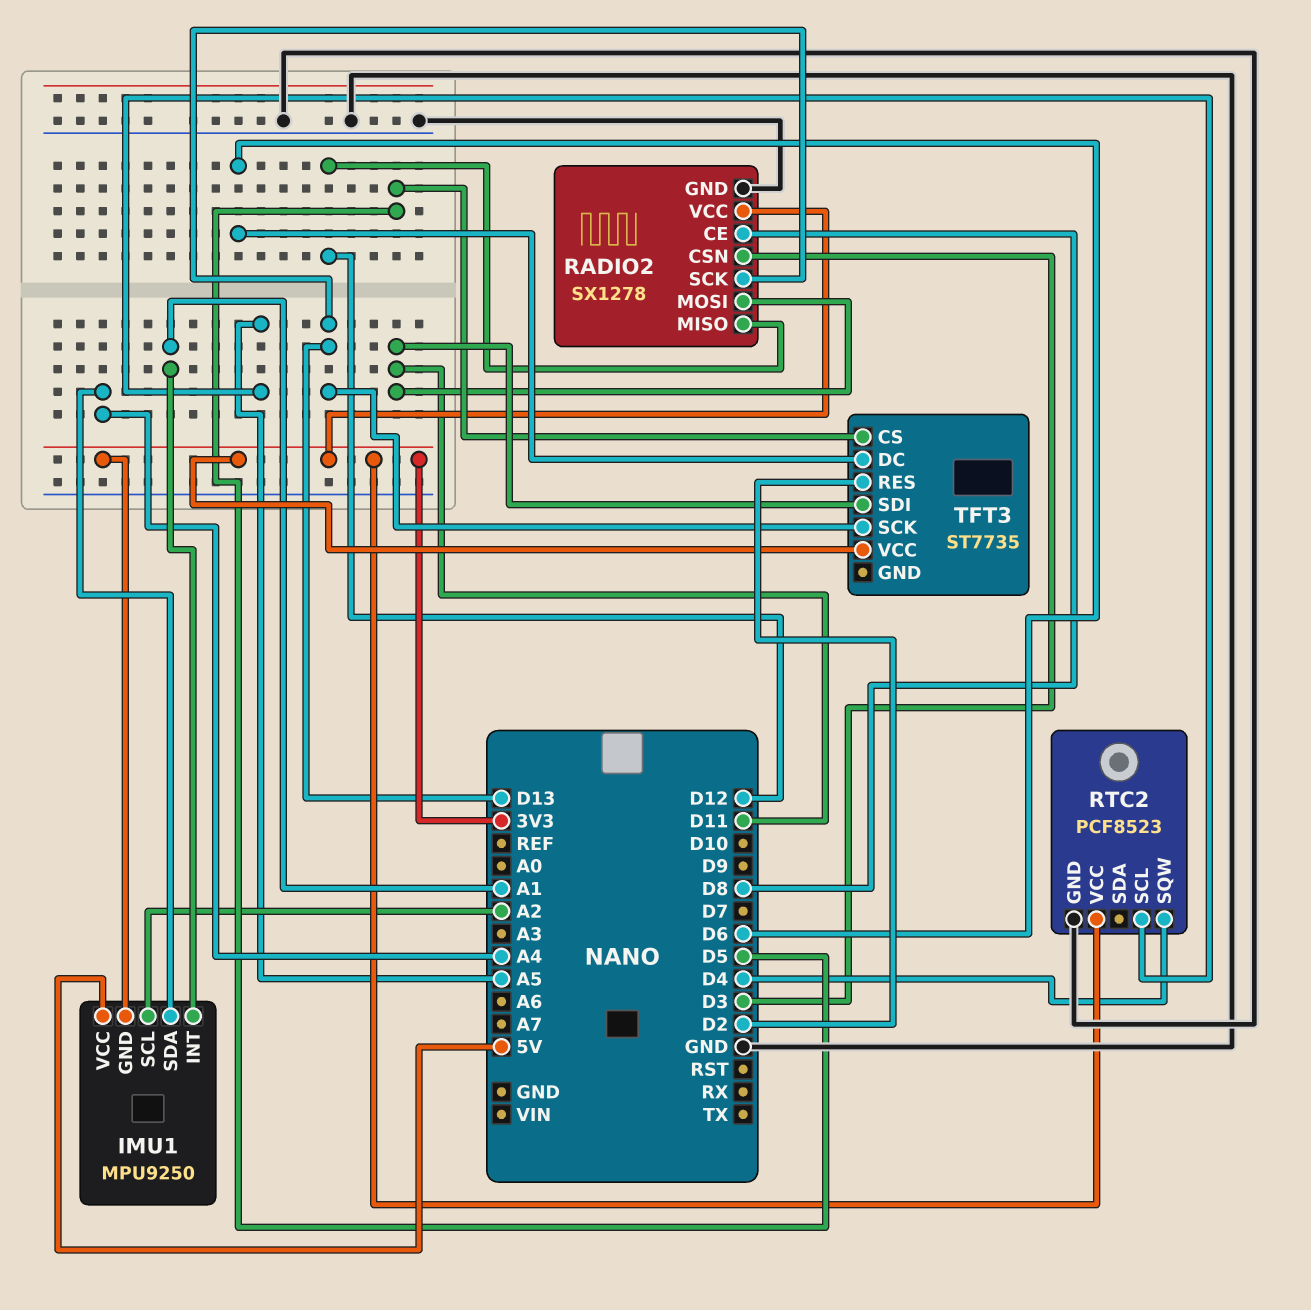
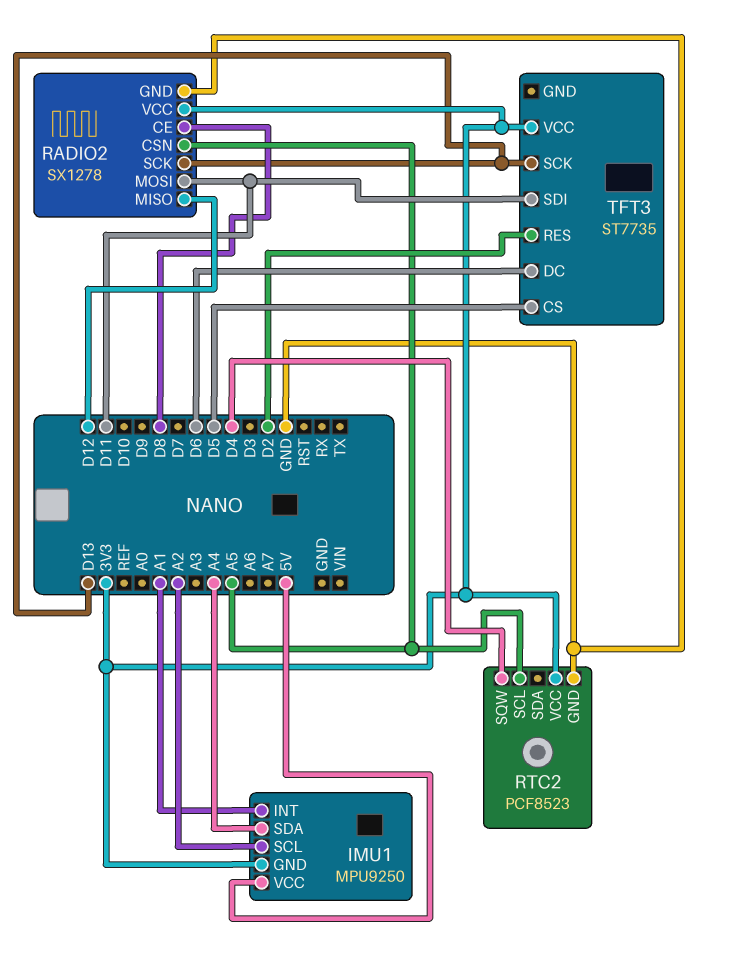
RADIO2 pin CSN: D3 -> A5

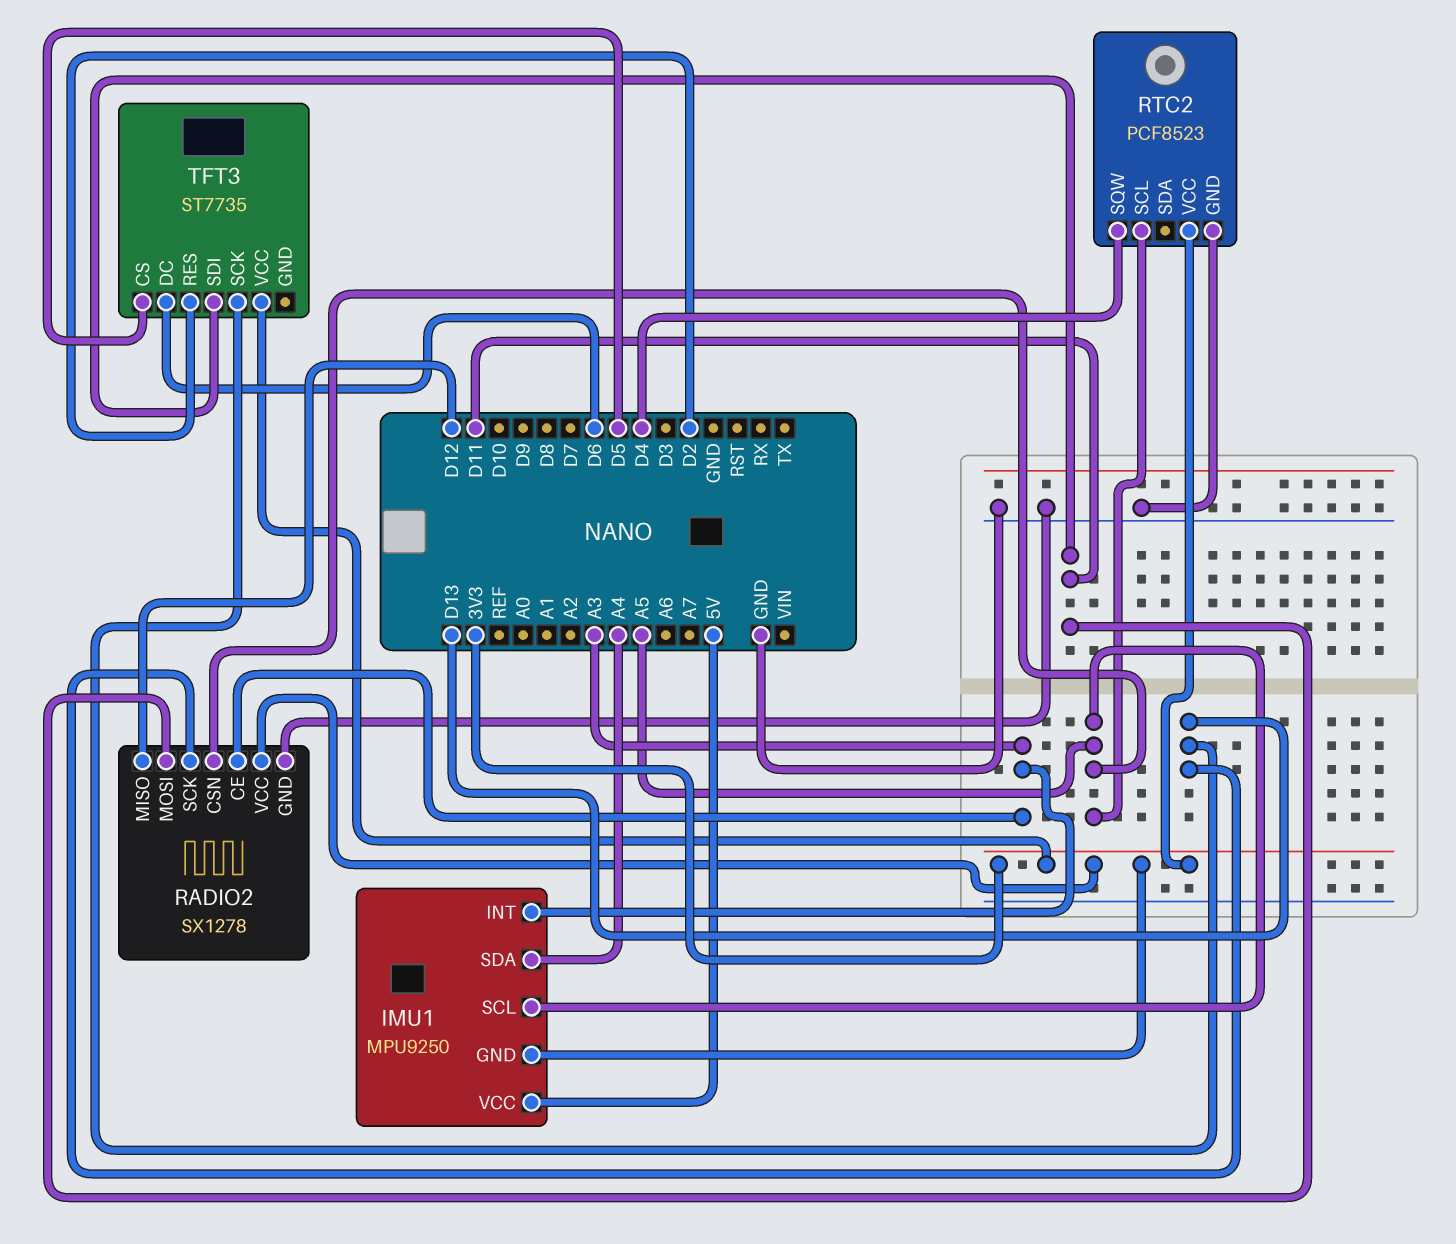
IMU1 pin INT: A1 -> A3
IMU1 pin SCL: A2 -> A5
RADIO2 pin CE: D8 -> A3

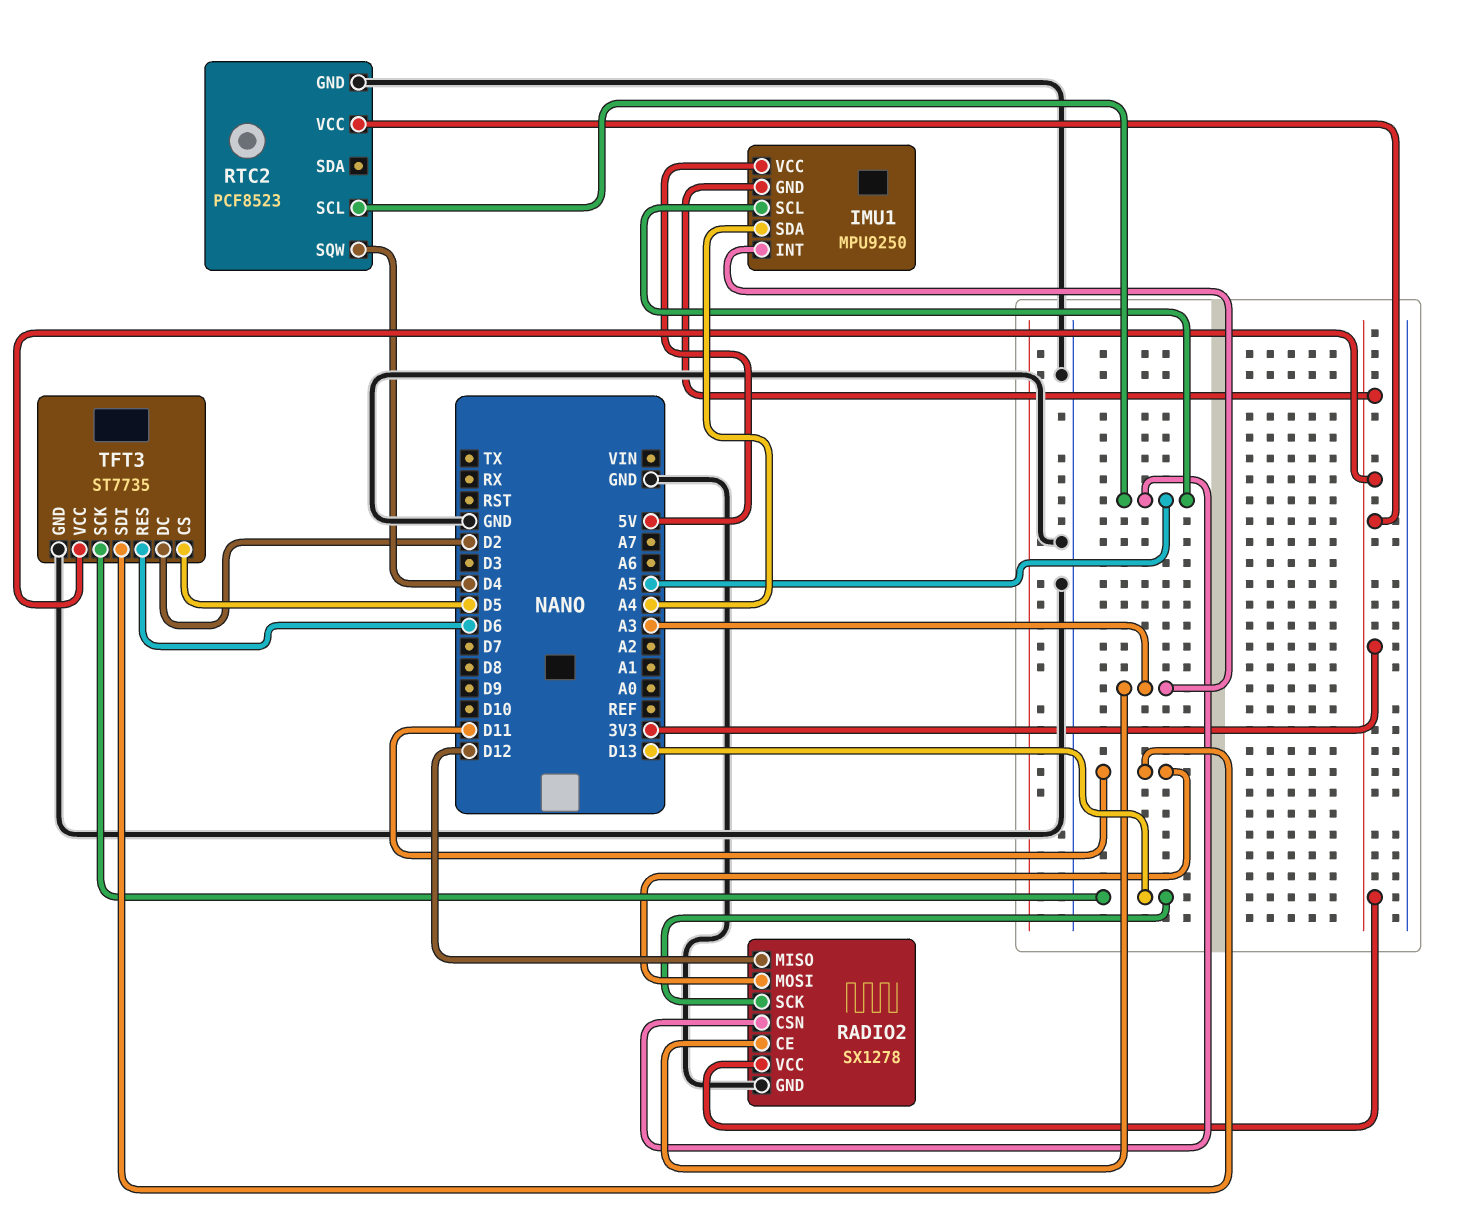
TFT3 pin DC: D6 -> D2
TFT3 pin GND: none -> GND
TFT3 pin RES: D2 -> D6

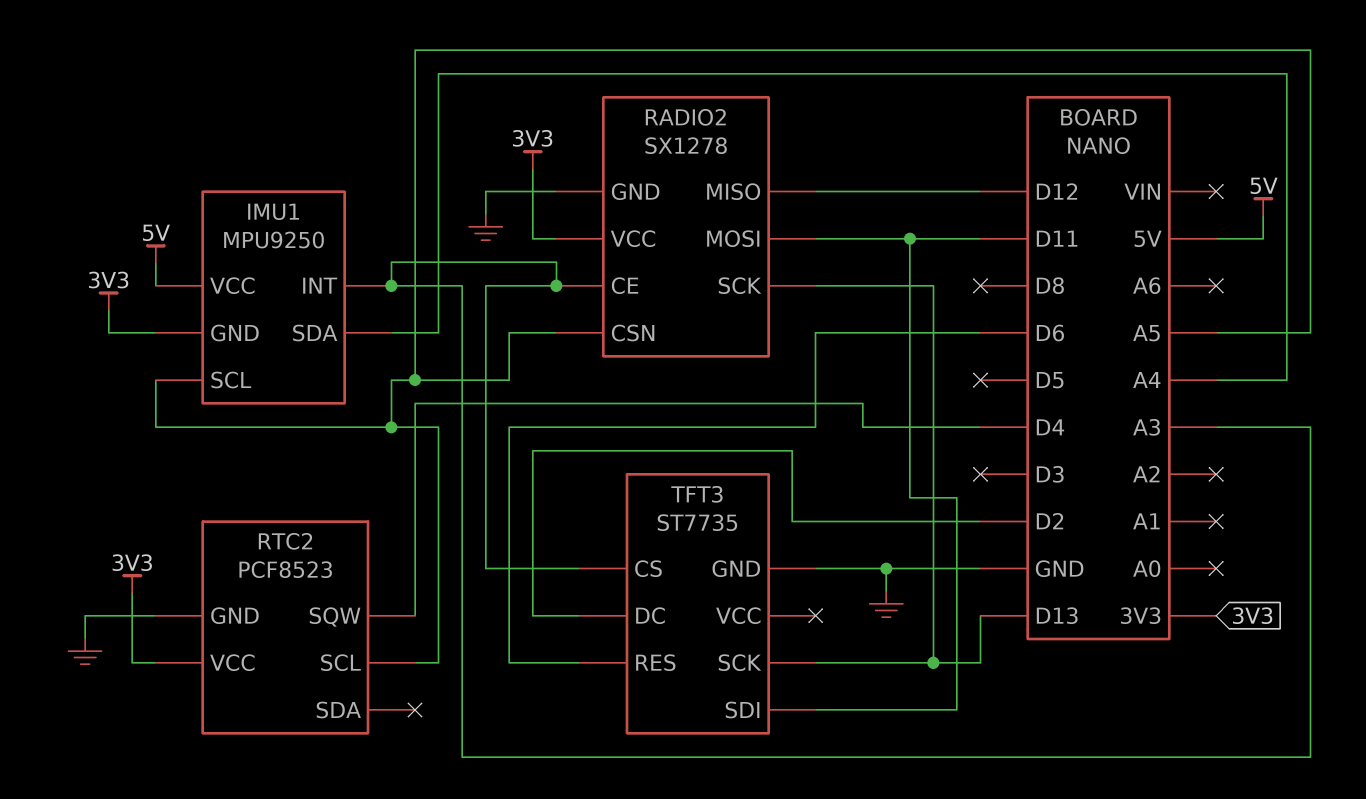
TFT3 pin CS: D5 -> A3
TFT3 pin VCC: 3V3 -> none

